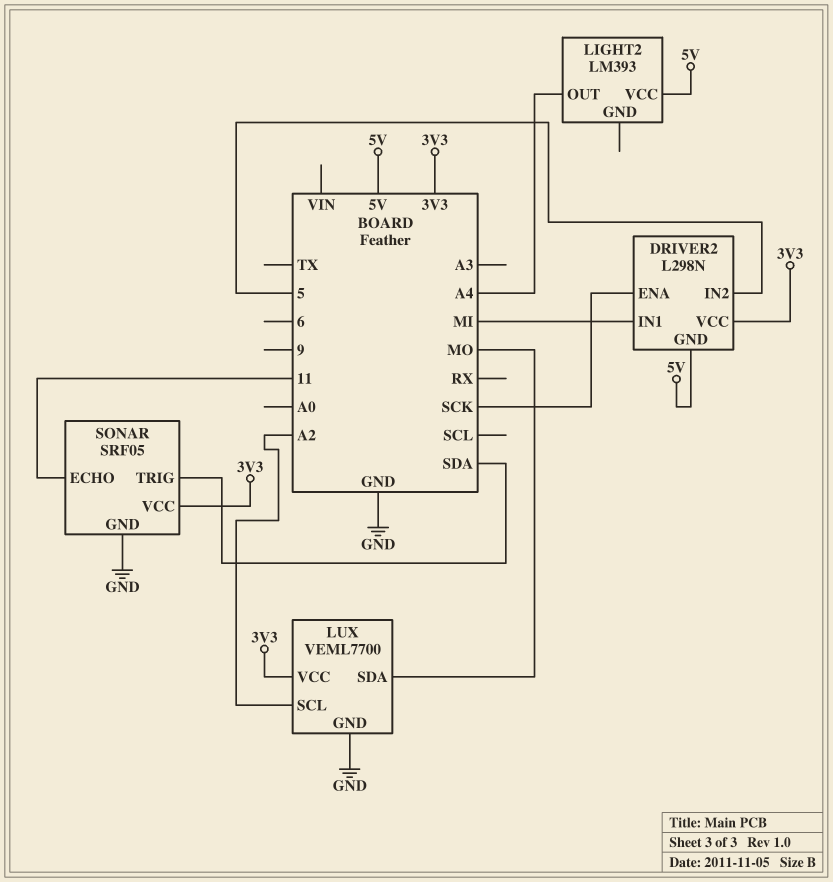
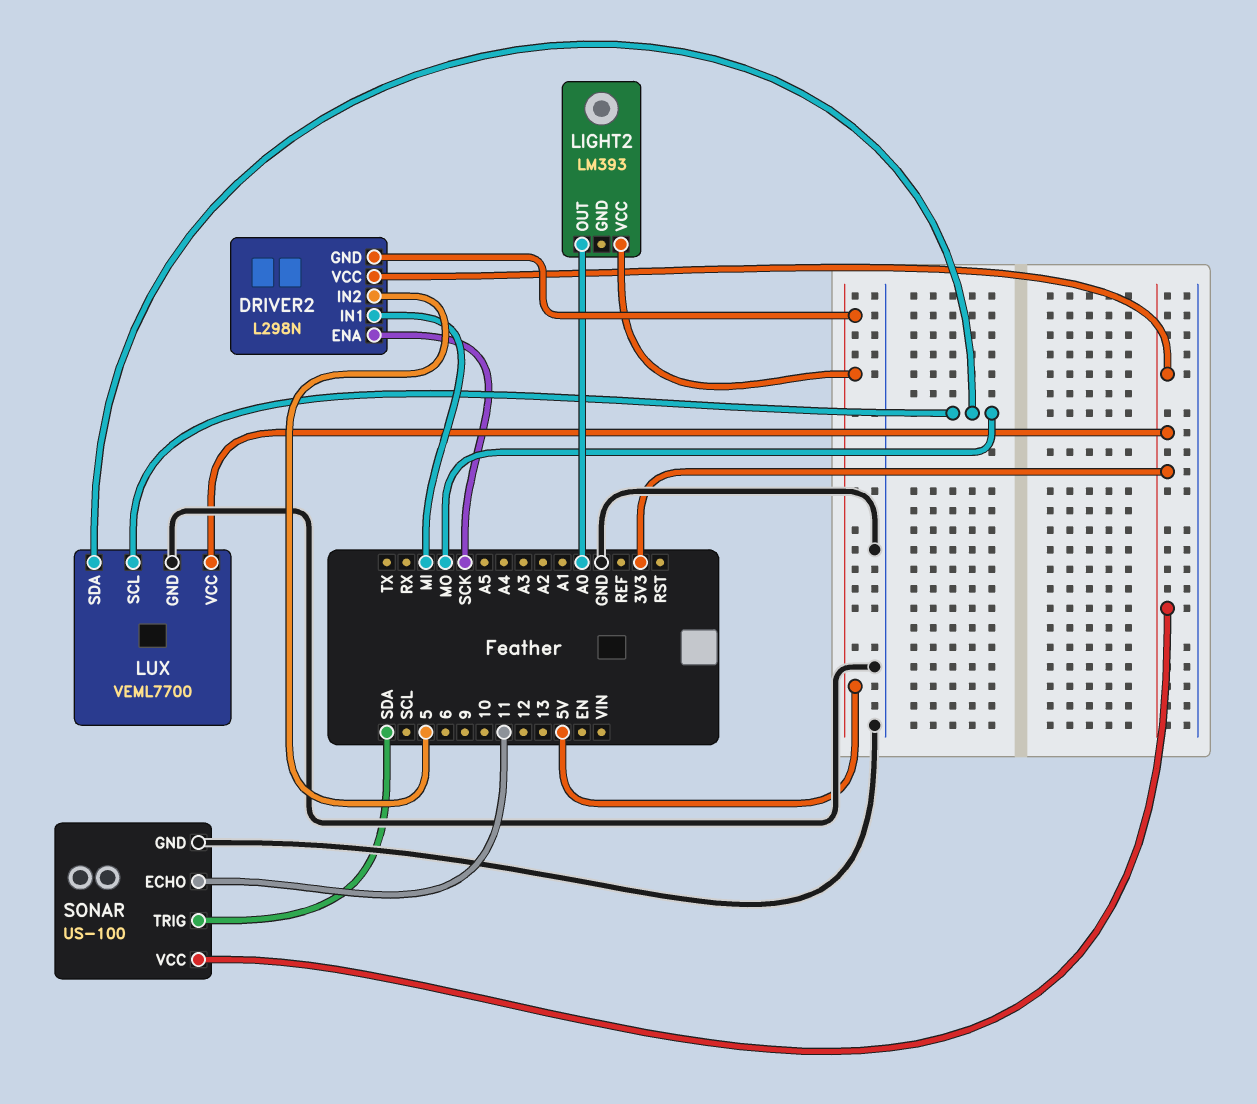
LIGHT2 pin OUT: A4 -> A0
LUX pin SCL: A2 -> MO
SONAR: SRF05 -> US-100

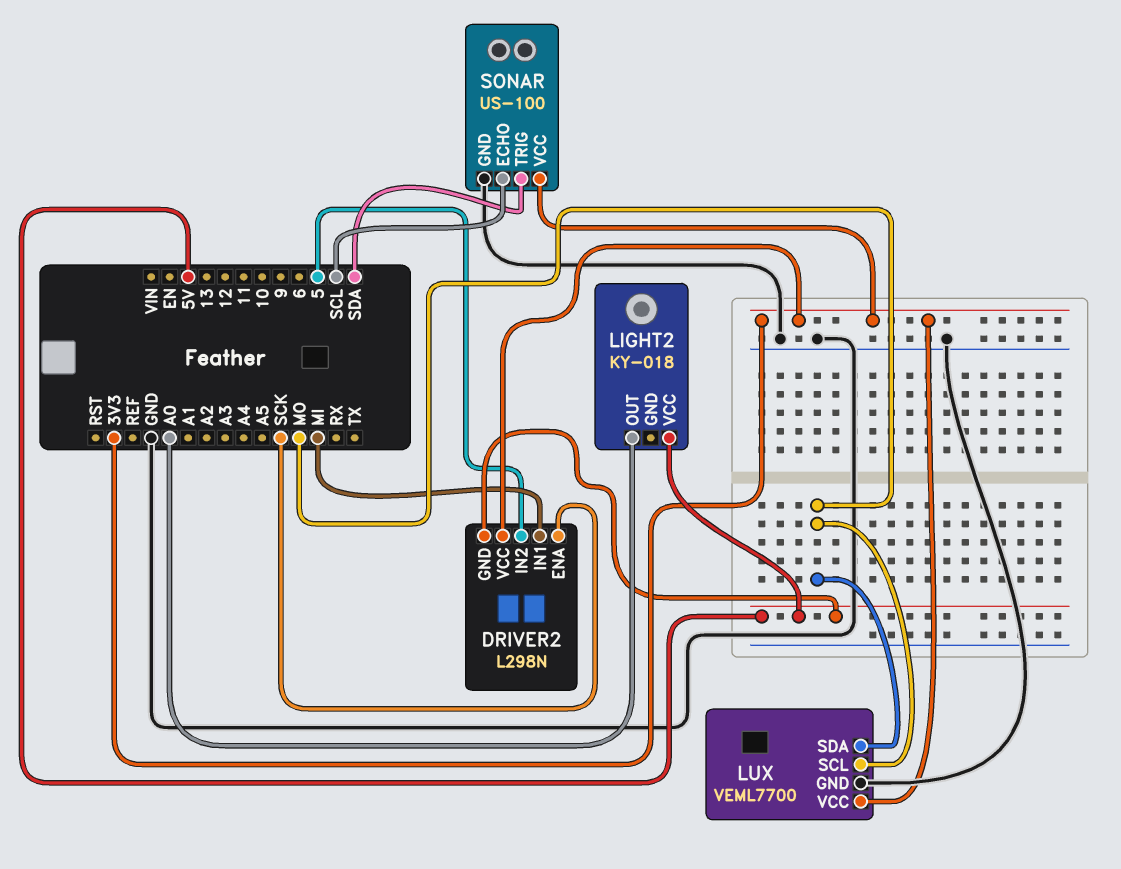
LIGHT2: LM393 -> KY-018
SONAR pin ECHO: 11 -> SCL

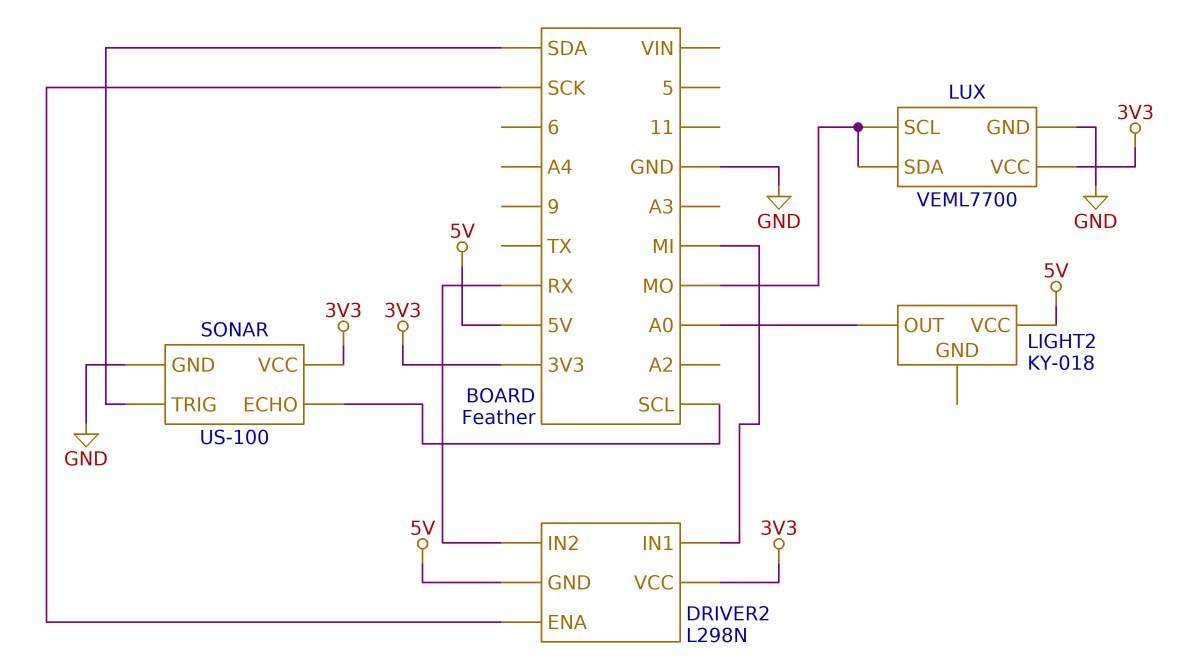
DRIVER2 pin IN2: 5 -> RX

